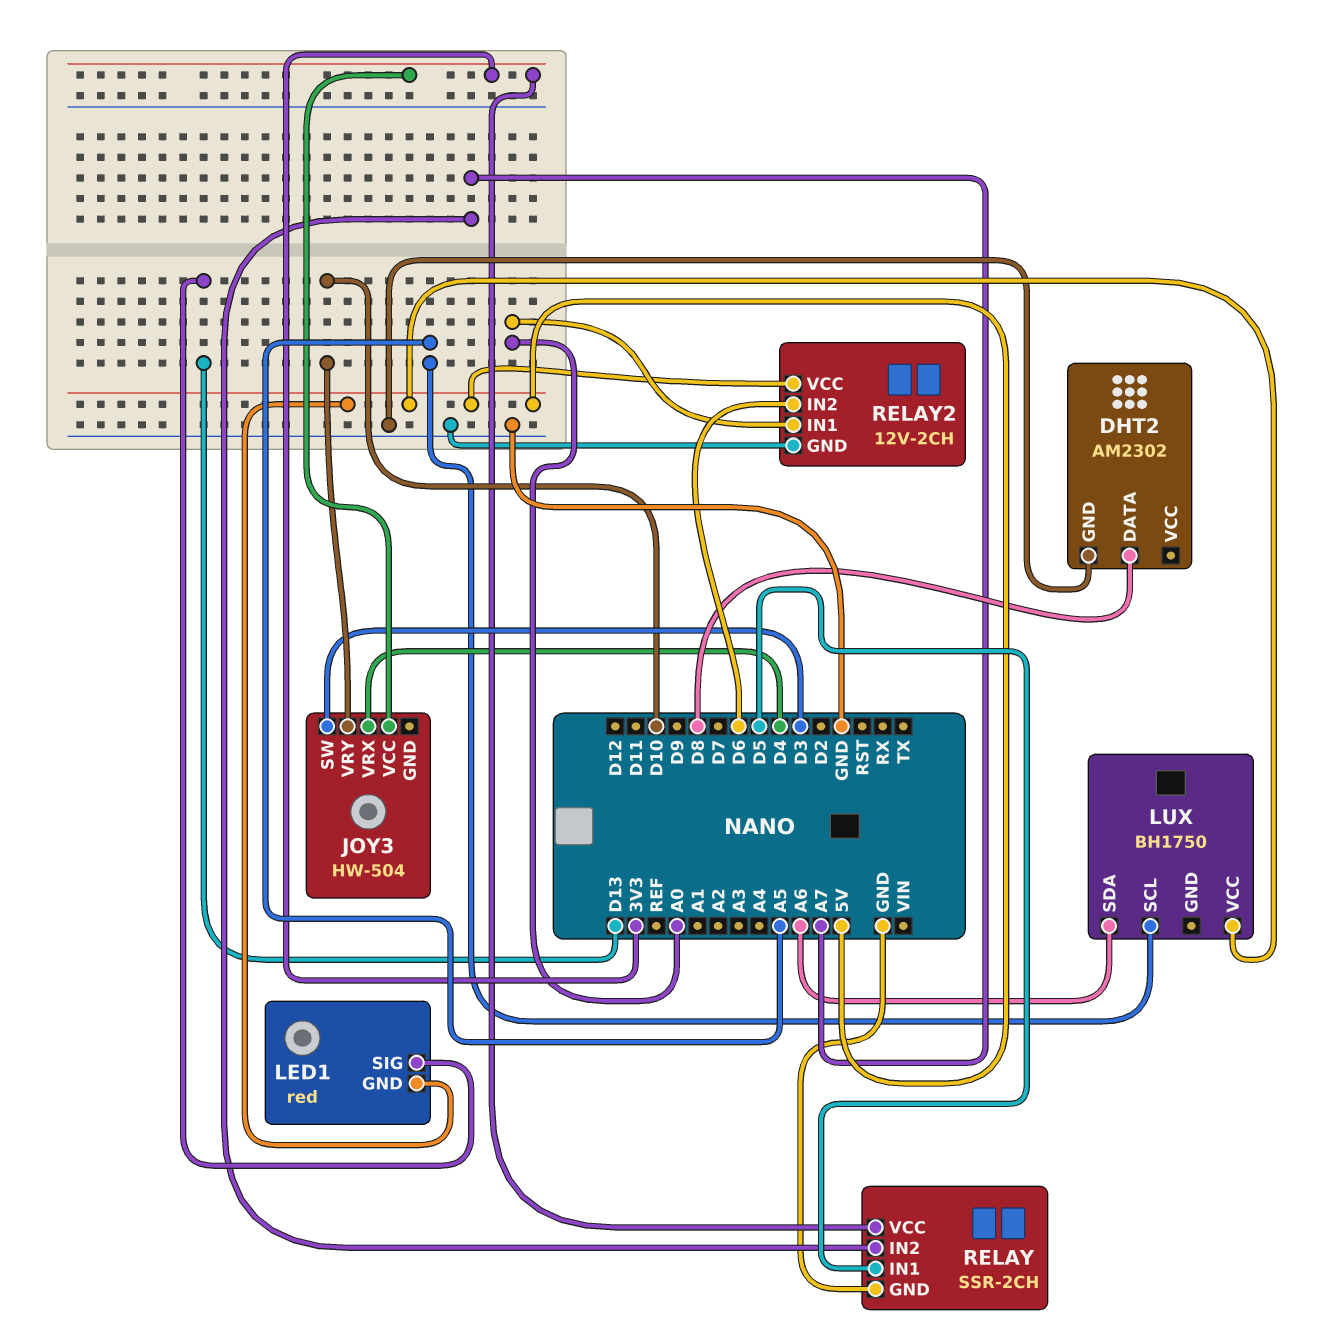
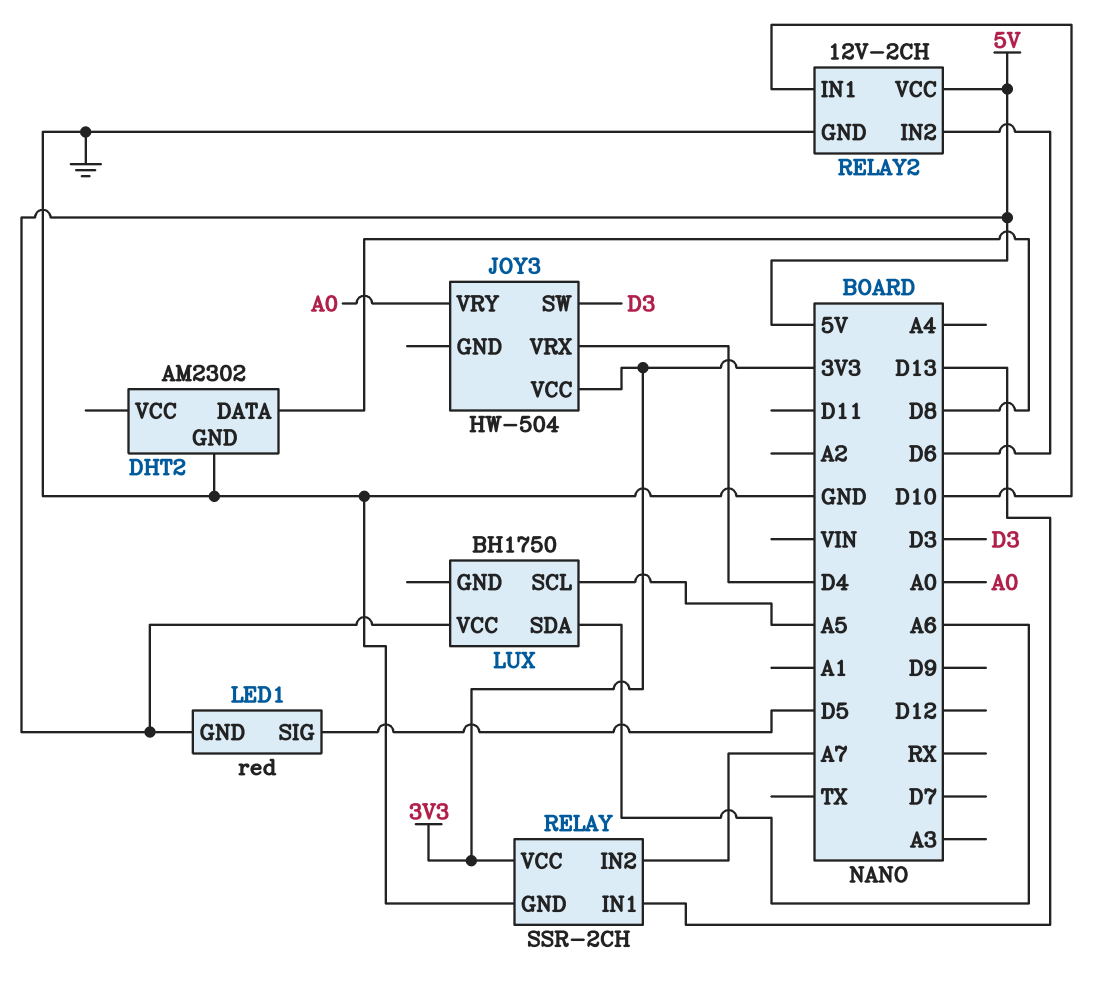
JOY3 pin VRY: D10 -> A0
LED1 pin SIG: D13 -> D5
RELAY pin IN1: D5 -> D13
RELAY2 pin IN1: A0 -> D10

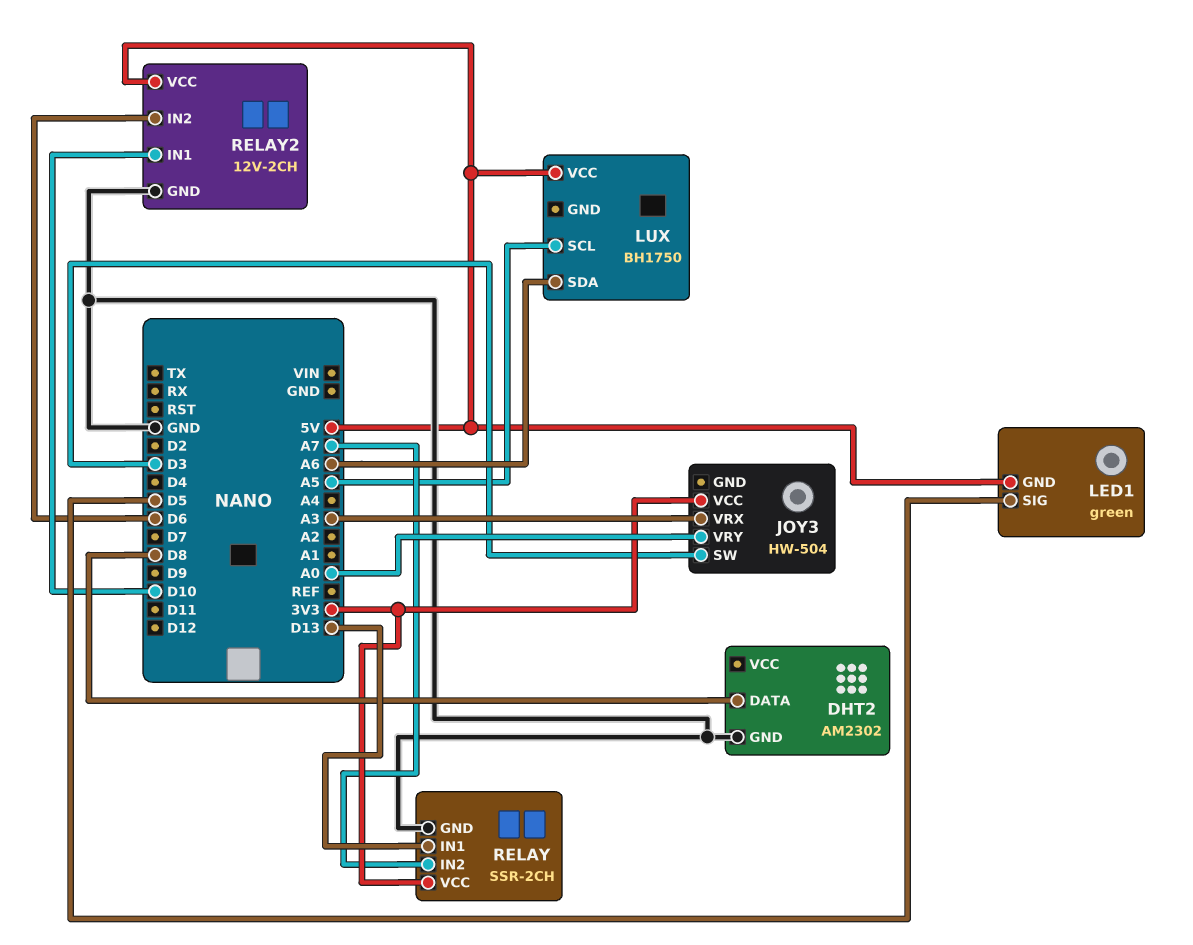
JOY3 pin VRX: D4 -> A3
LED1: red -> green

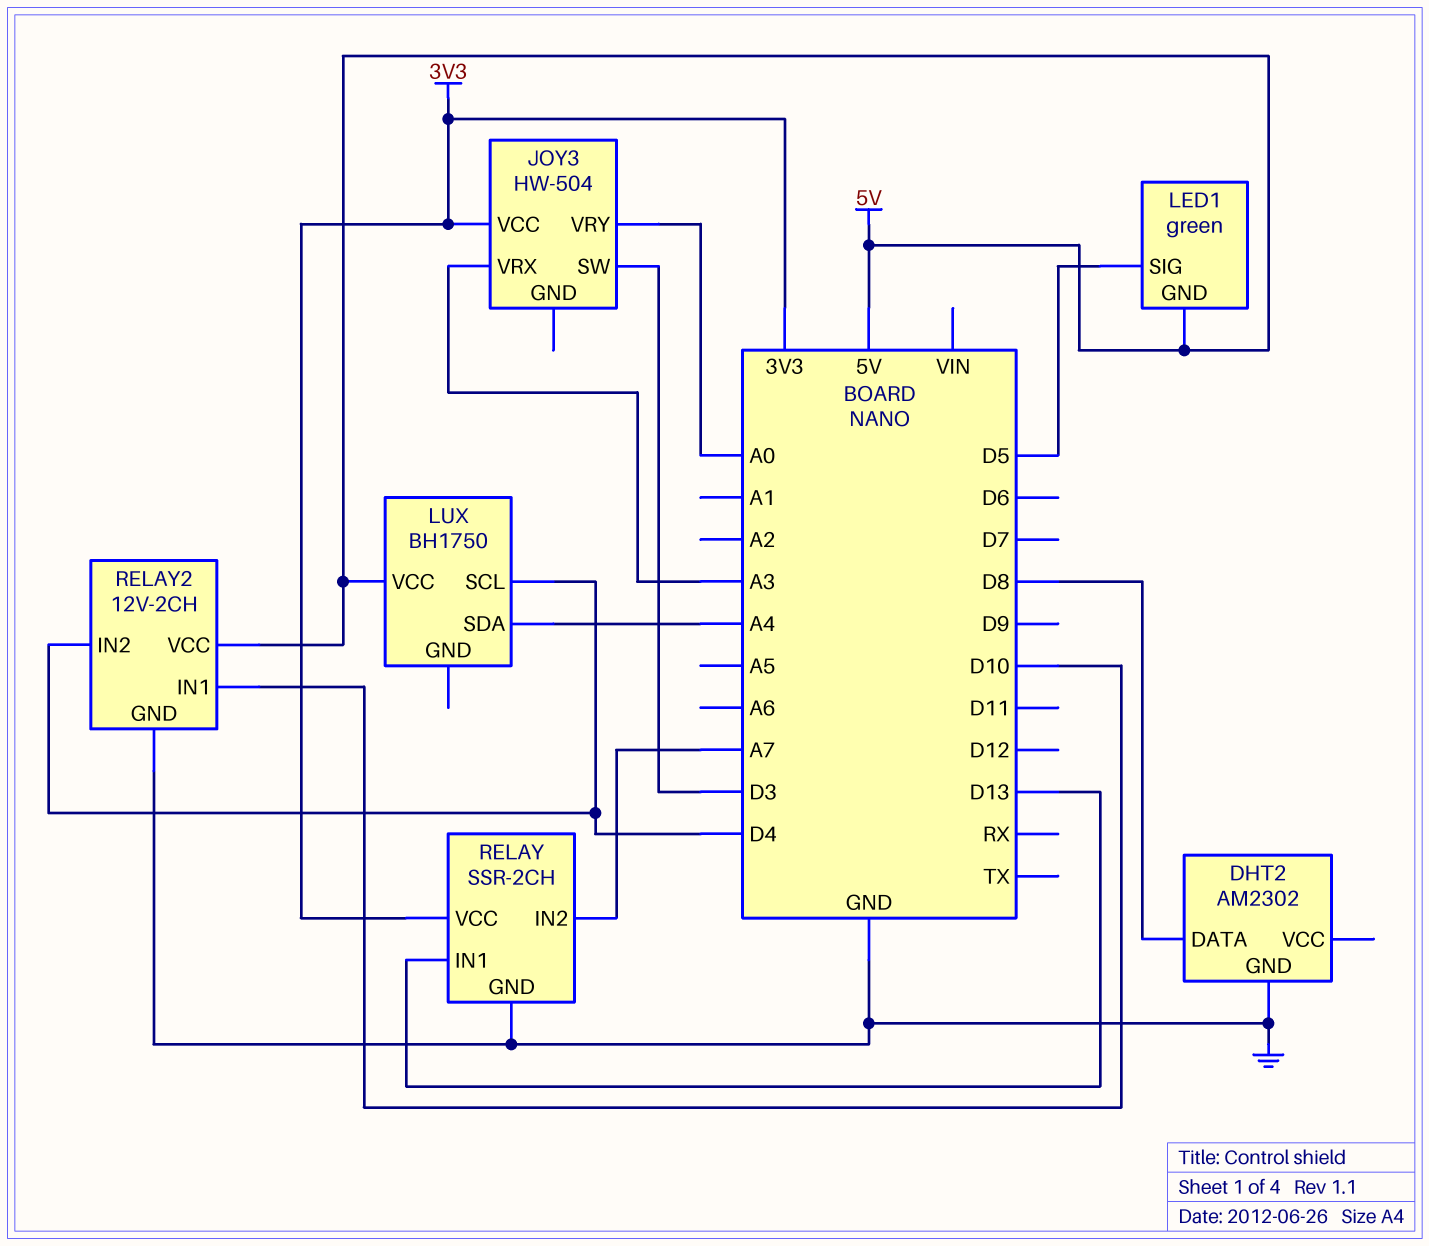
LUX pin SCL: A5 -> D4
LUX pin SDA: A6 -> A4
RELAY2 pin IN2: D6 -> D4

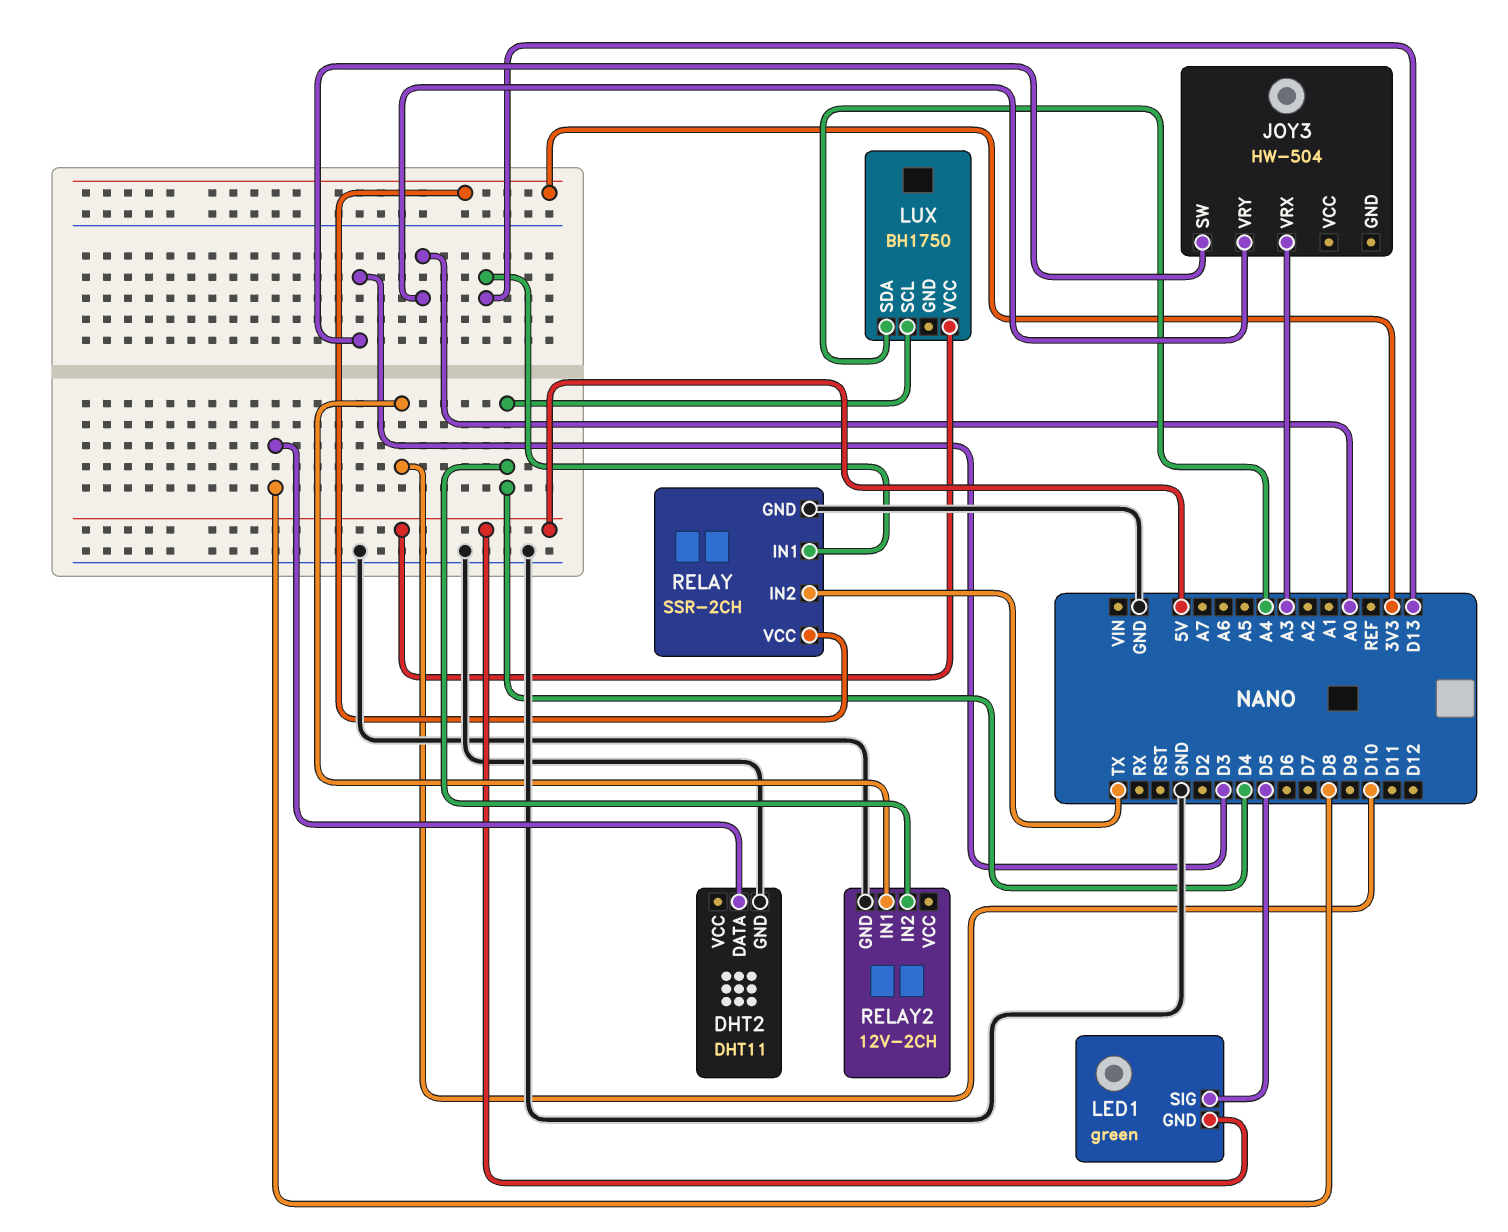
DHT2: AM2302 -> DHT11
JOY3 pin VCC: 3V3 -> none
RELAY pin IN2: A7 -> TX
RELAY2 pin VCC: 5V -> none

